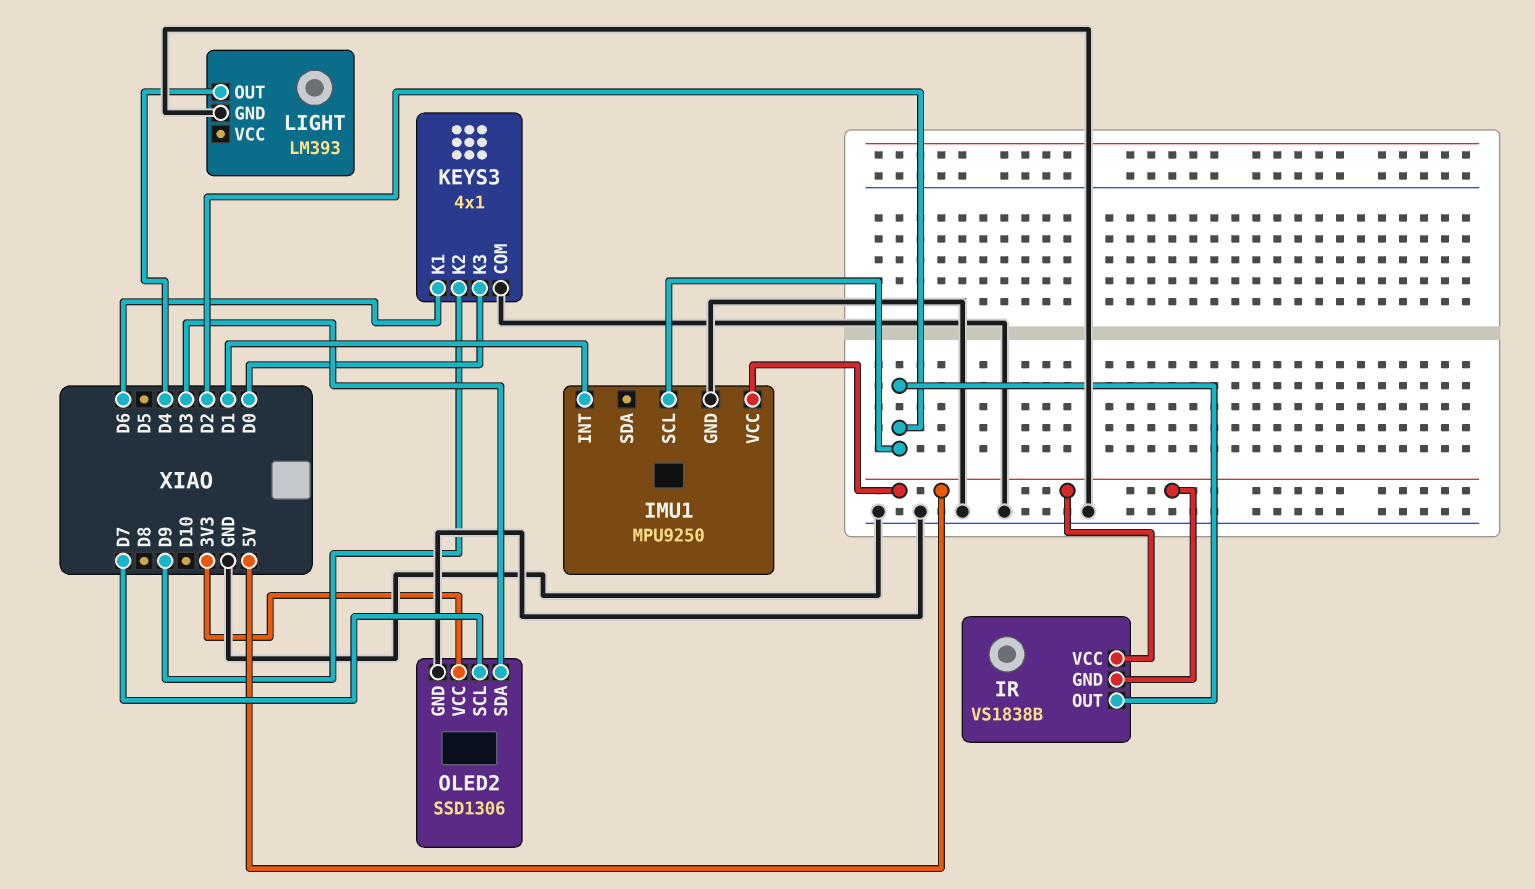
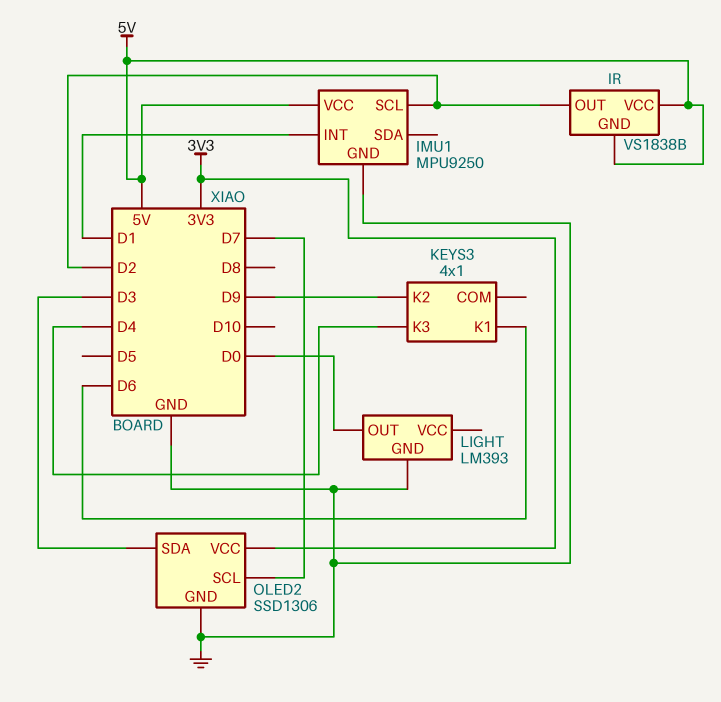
KEYS3 pin COM: GND -> none
KEYS3 pin K3: D0 -> D4
LIGHT pin OUT: D4 -> D0

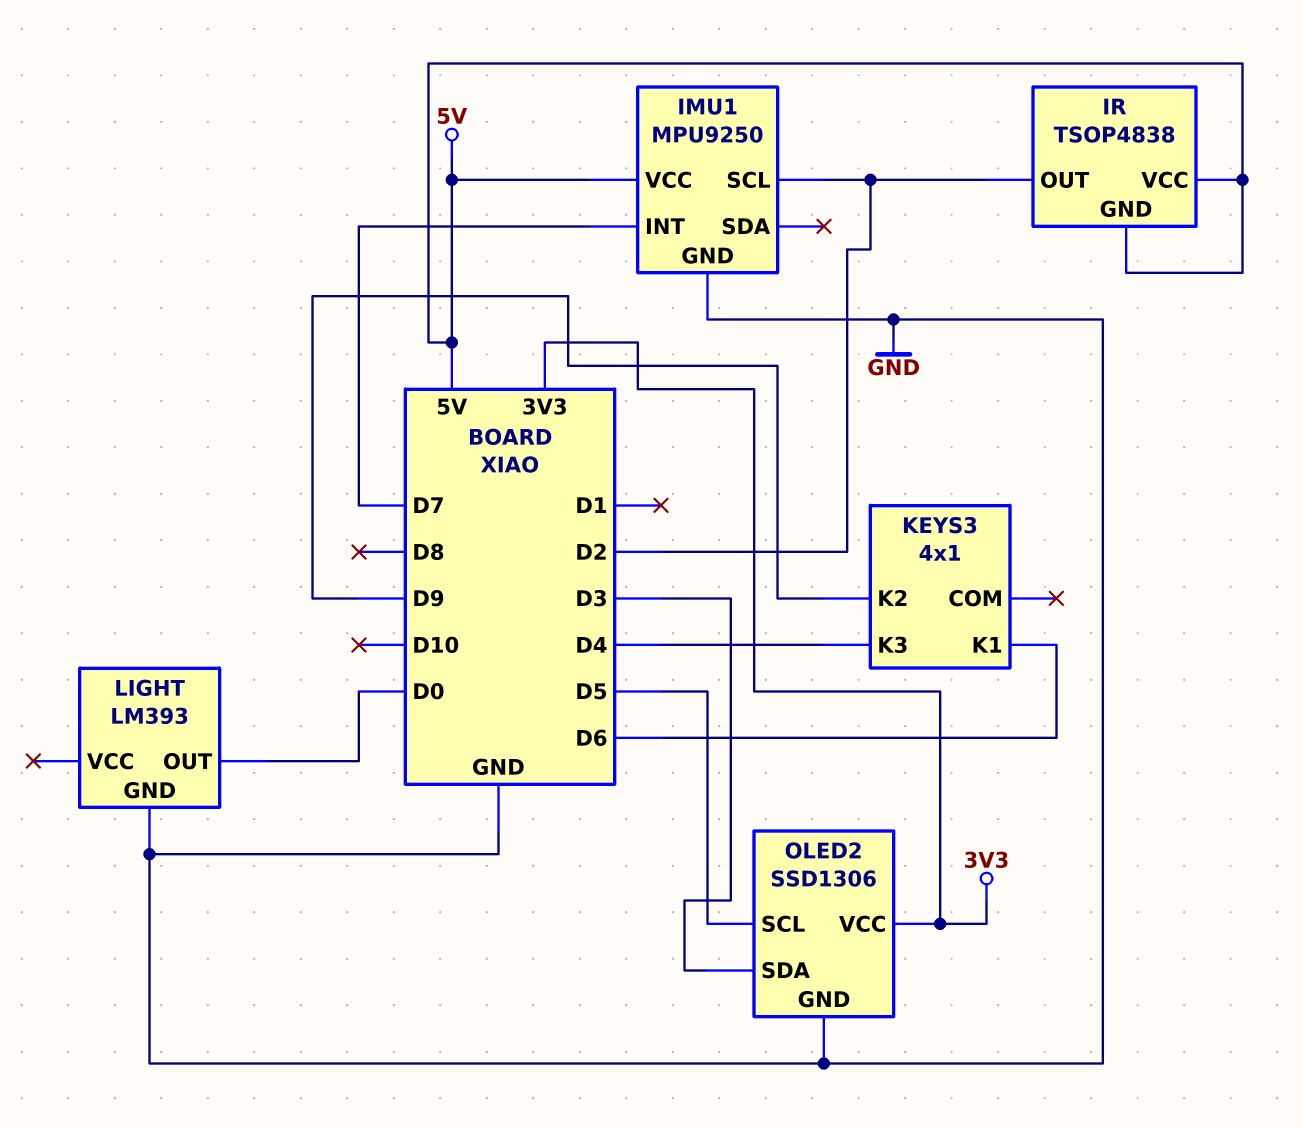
IMU1 pin INT: D1 -> D7
IR: VS1838B -> TSOP4838
OLED2 pin SCL: D7 -> D5

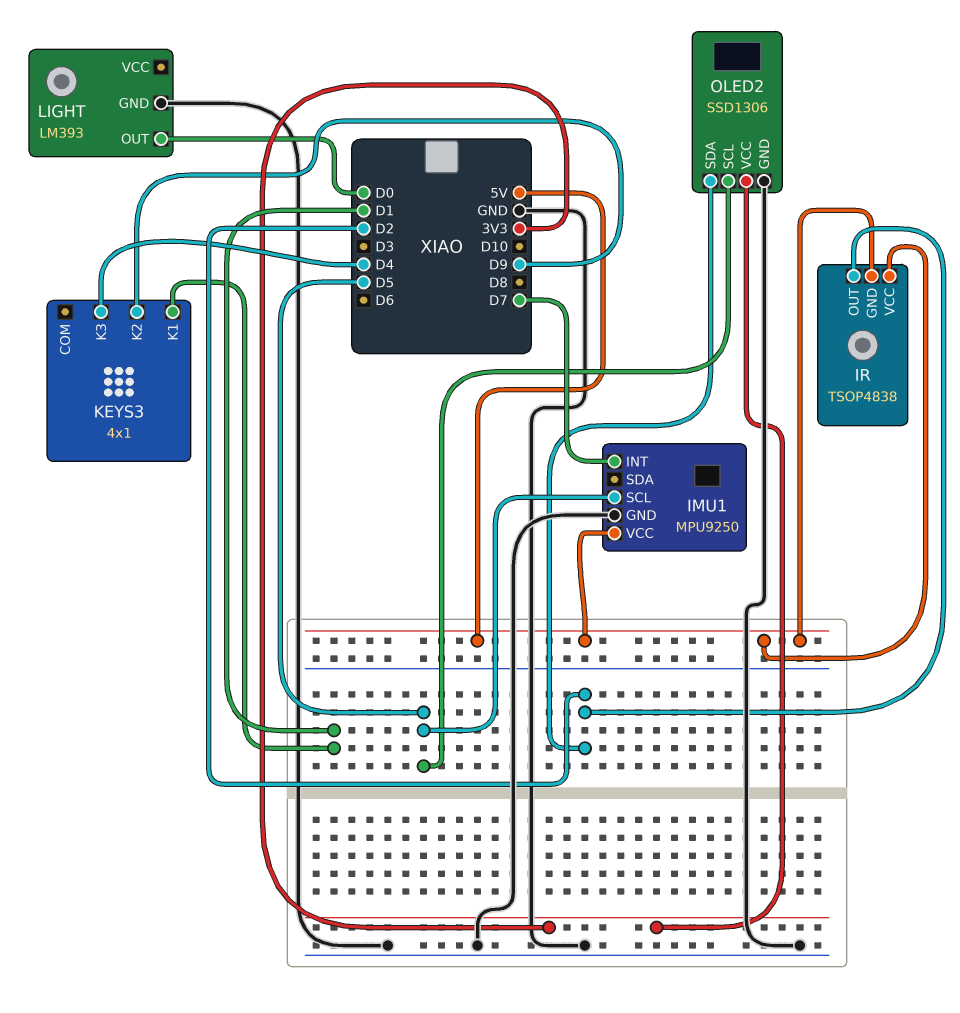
IMU1 pin SCL: D2 -> D5
KEYS3 pin K1: D6 -> D1
OLED2 pin SDA: D3 -> D2

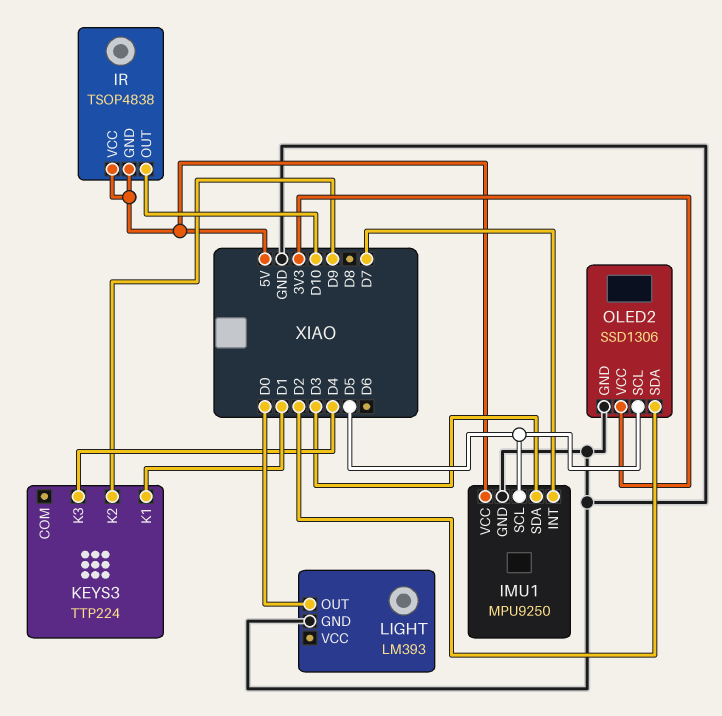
IMU1 pin SDA: none -> D3
IR pin OUT: D2 -> D10
KEYS3: 4x1 -> TTP224

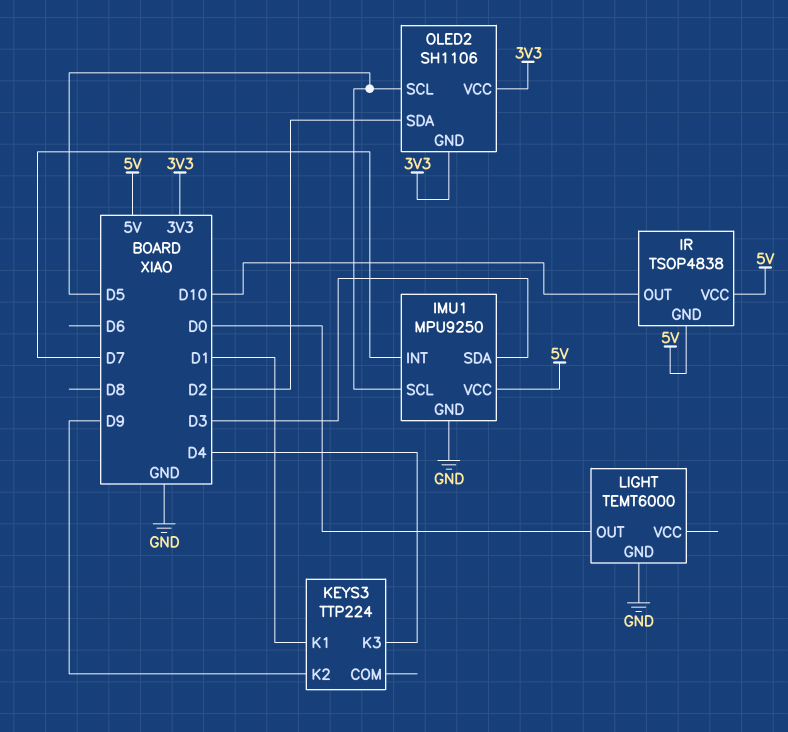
LIGHT: LM393 -> TEMT6000
OLED2: SSD1306 -> SH1106
OLED2 pin GND: GND -> 3V3

